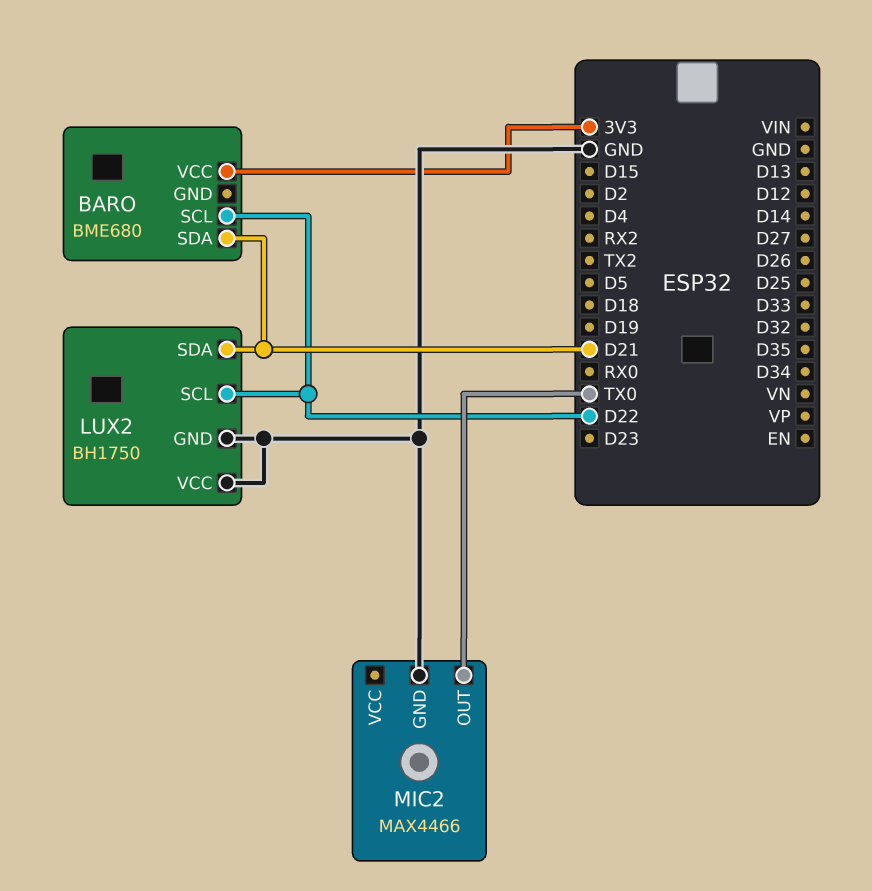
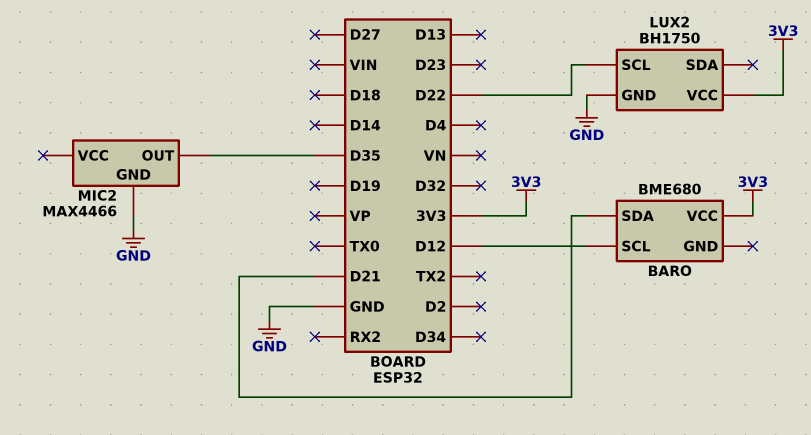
BARO pin SCL: D22 -> D12
LUX2 pin SDA: D21 -> none
LUX2 pin VCC: GND -> 3V3
MIC2 pin OUT: TX0 -> D35

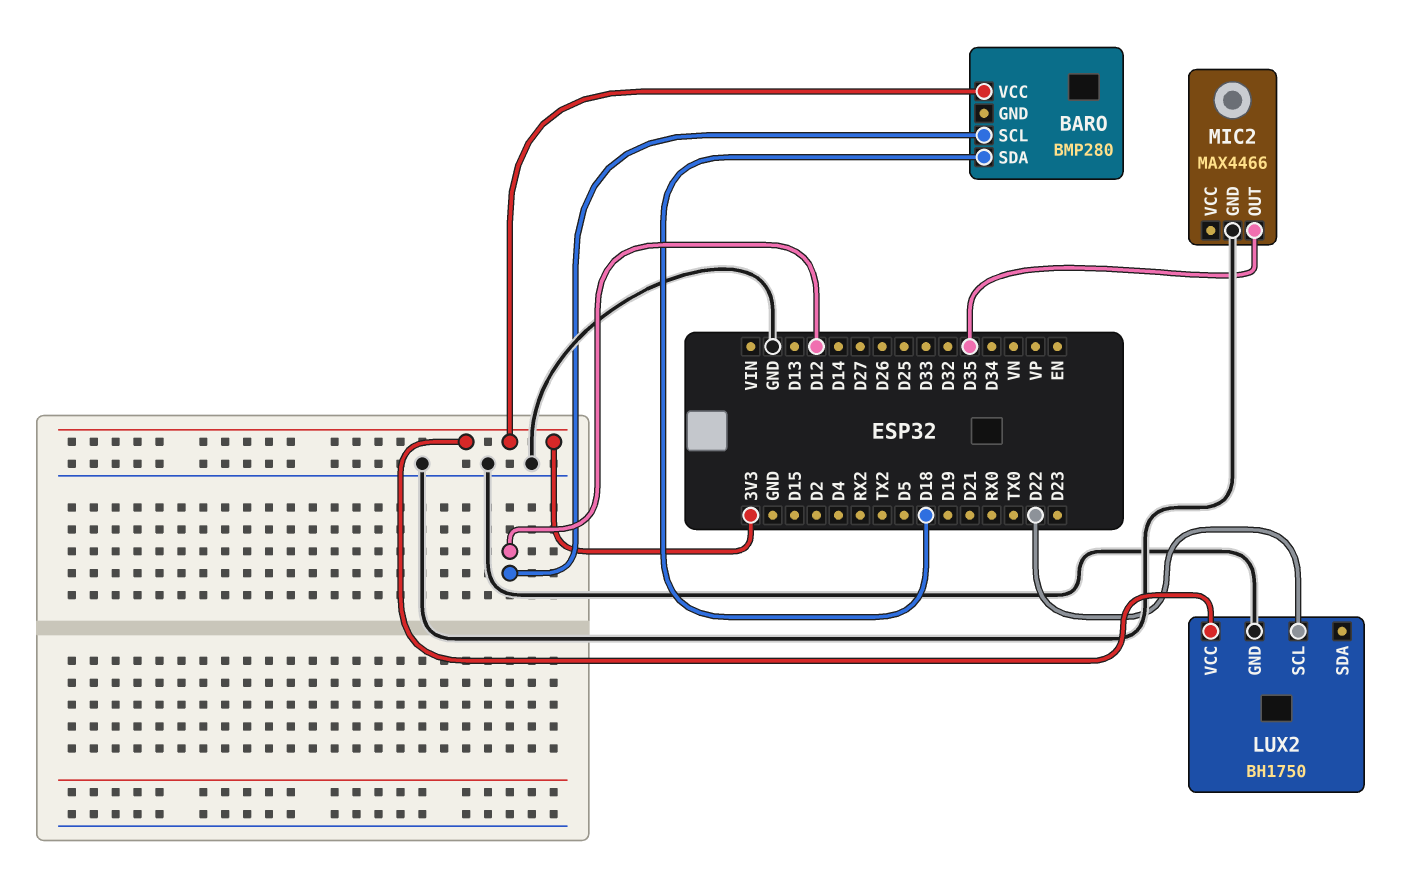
BARO: BME680 -> BMP280
BARO pin SDA: D21 -> D18

